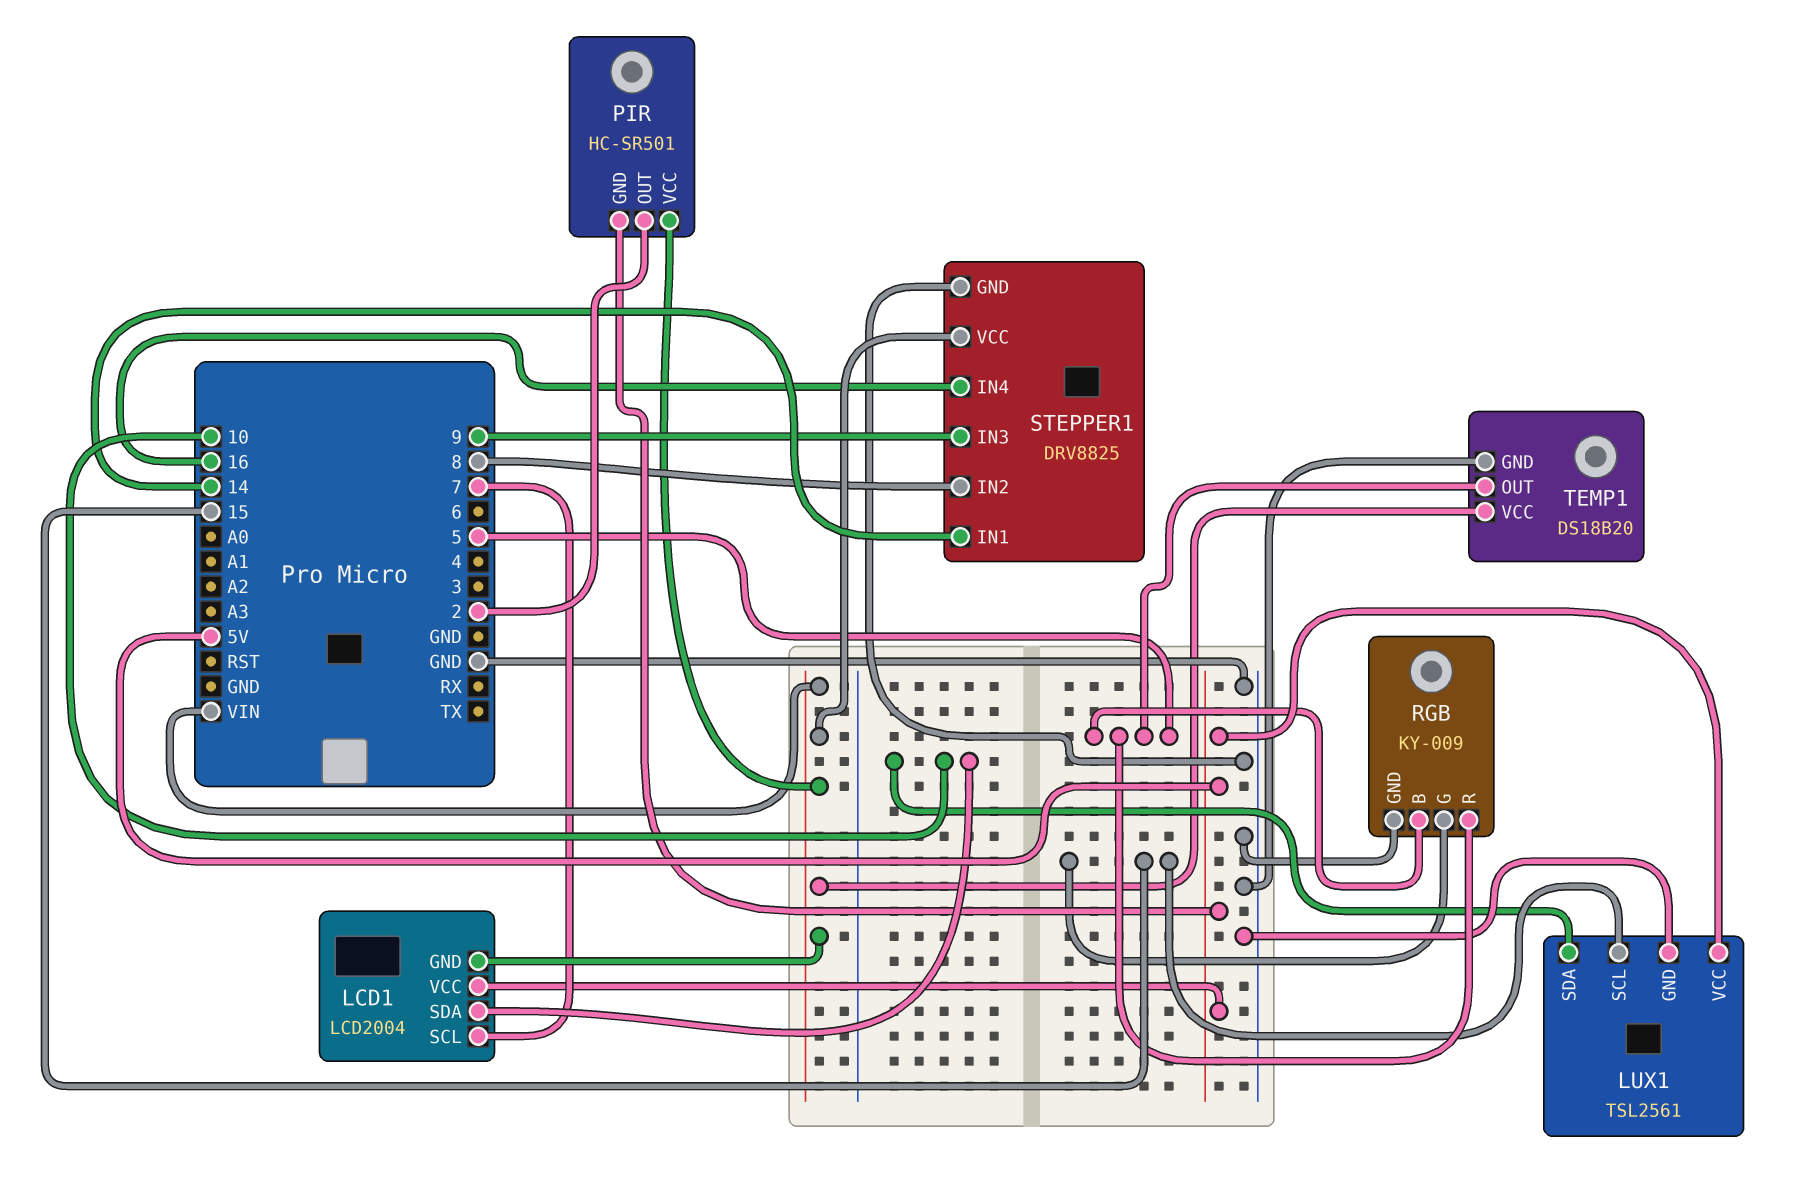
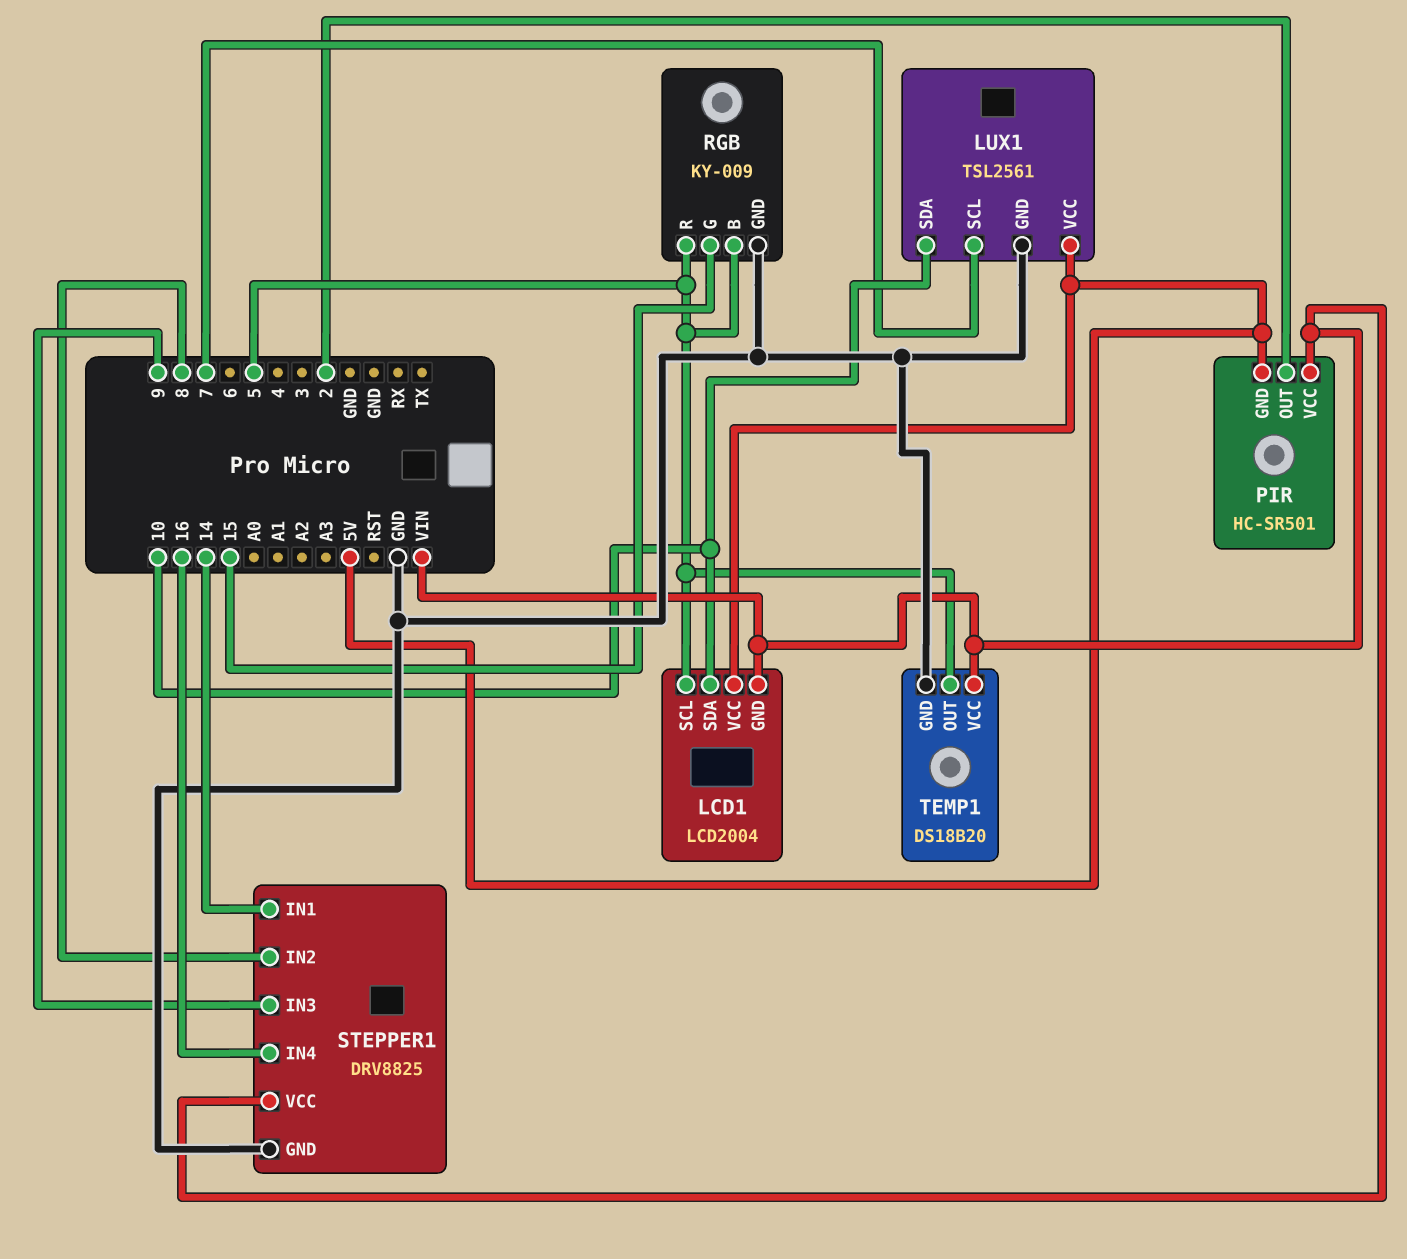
LCD1 pin SCL: 7 -> 5
LUX1 pin SCL: 15 -> 7

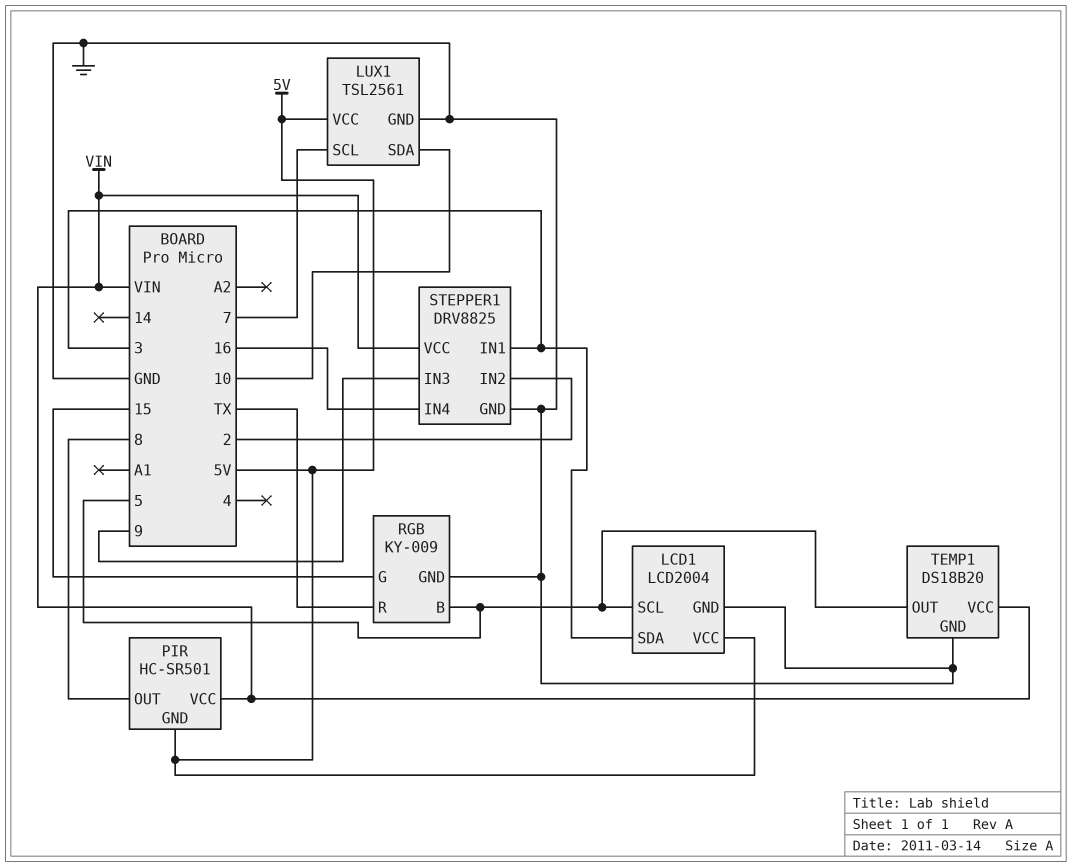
LCD1 pin GND: VIN -> GND
LCD1 pin SDA: 10 -> 3
PIR pin OUT: 2 -> 8
RGB pin R: 5 -> TX
STEPPER1 pin IN1: 14 -> 3
STEPPER1 pin IN2: 8 -> 2

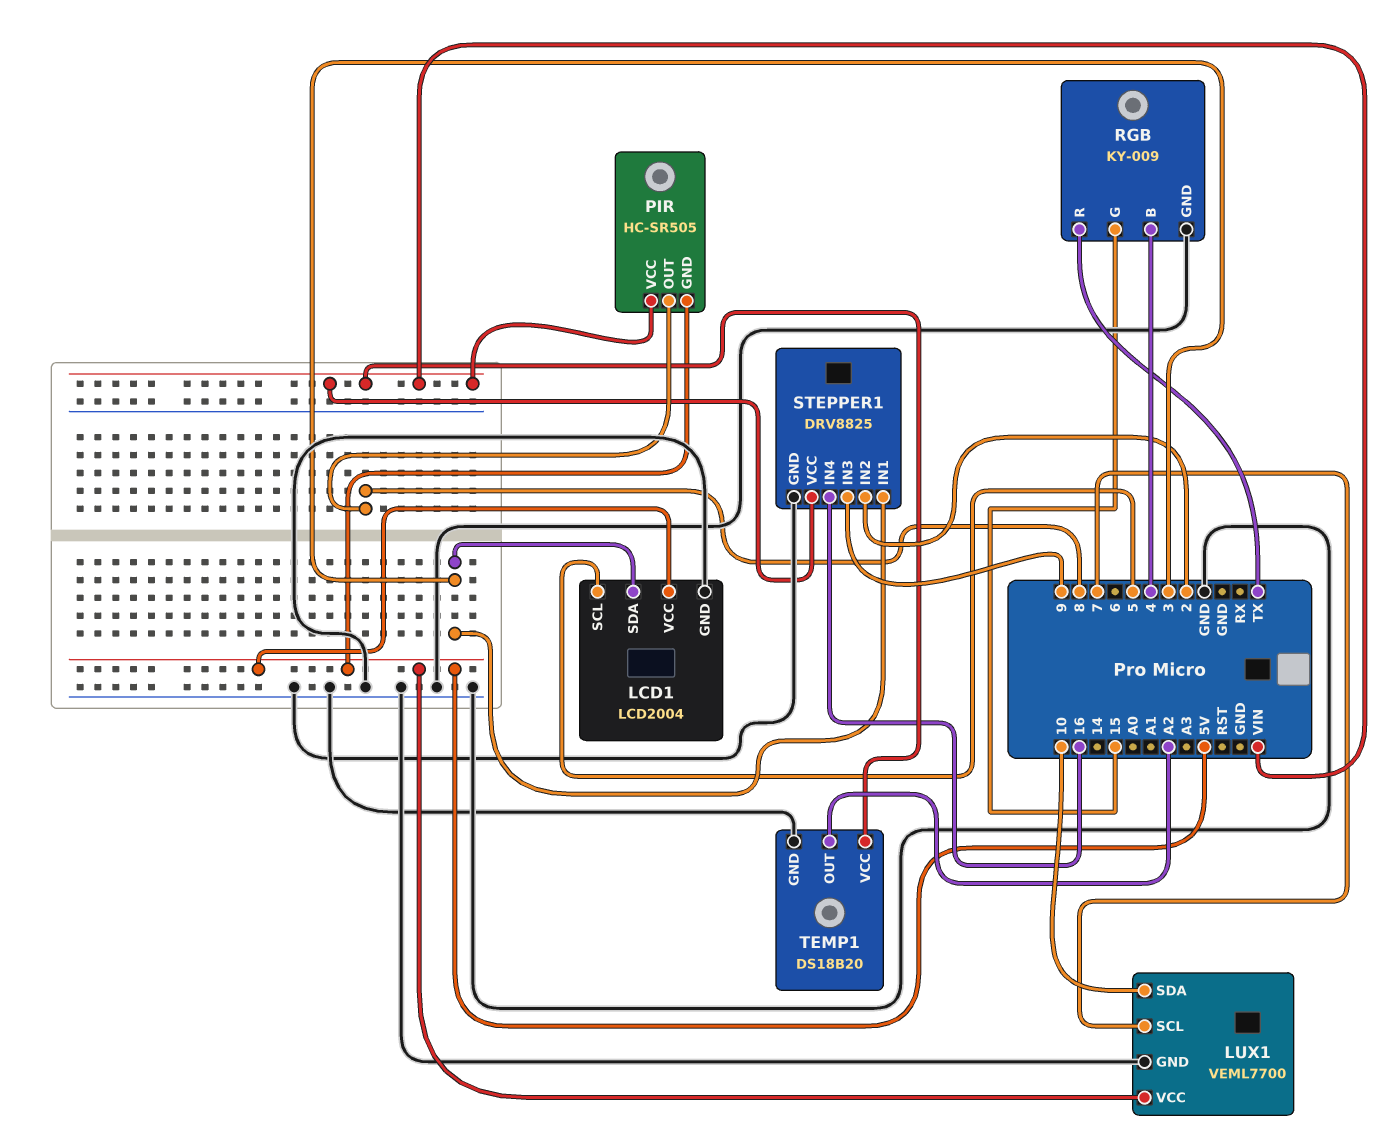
LUX1: TSL2561 -> VEML7700
PIR: HC-SR501 -> HC-SR505
RGB pin B: 5 -> 4
TEMP1 pin OUT: 5 -> A2

